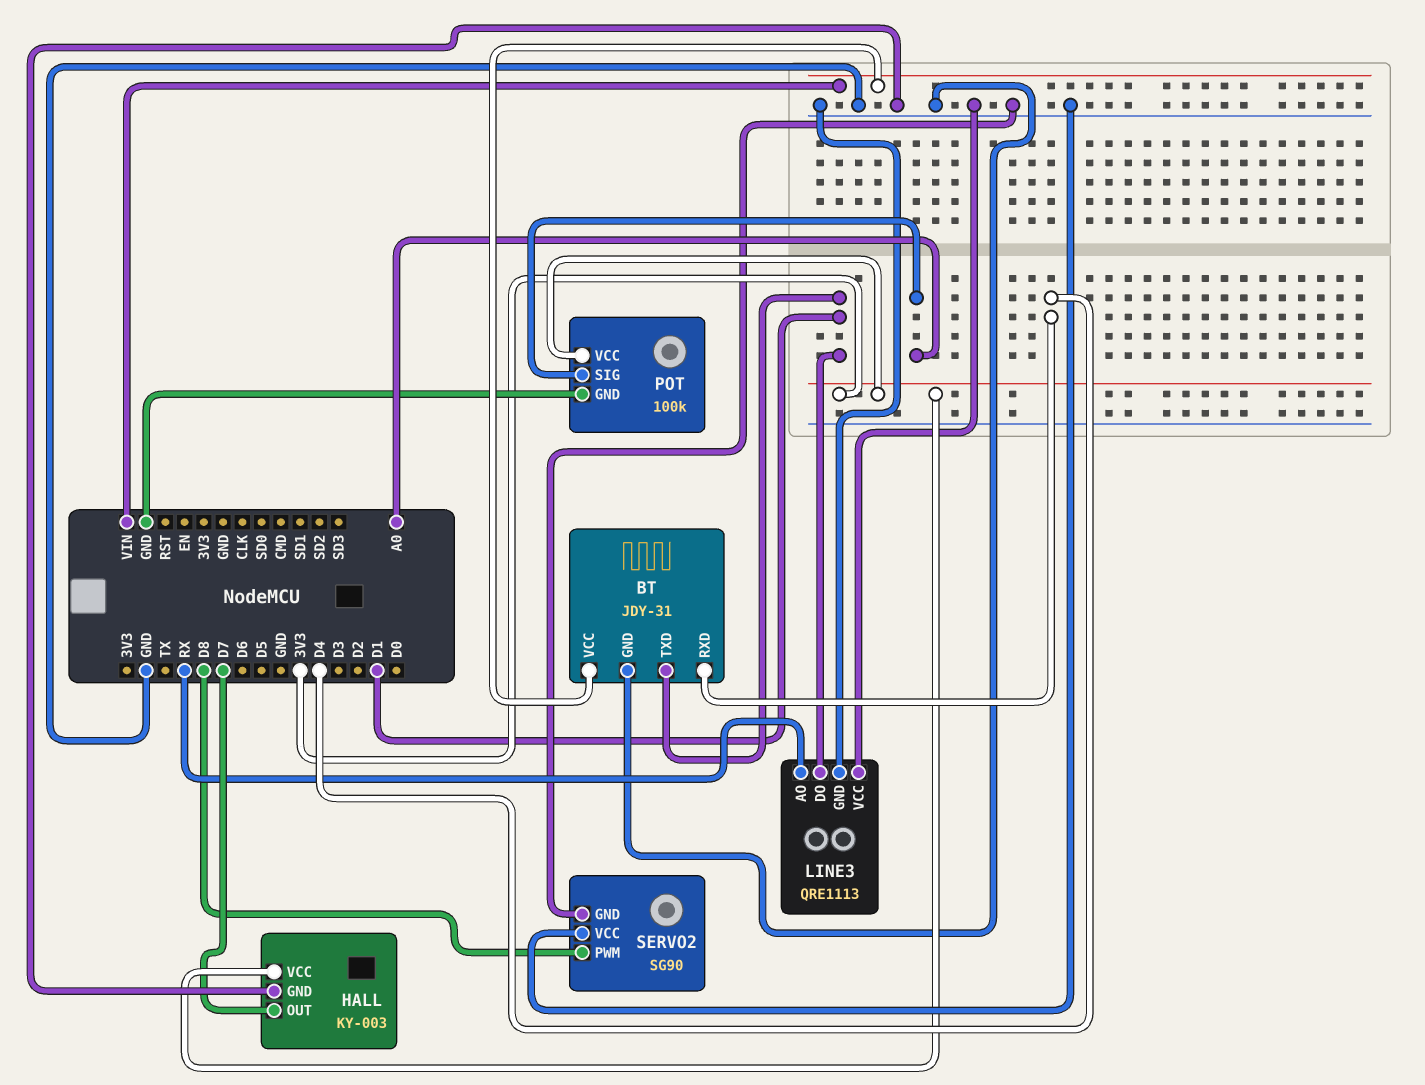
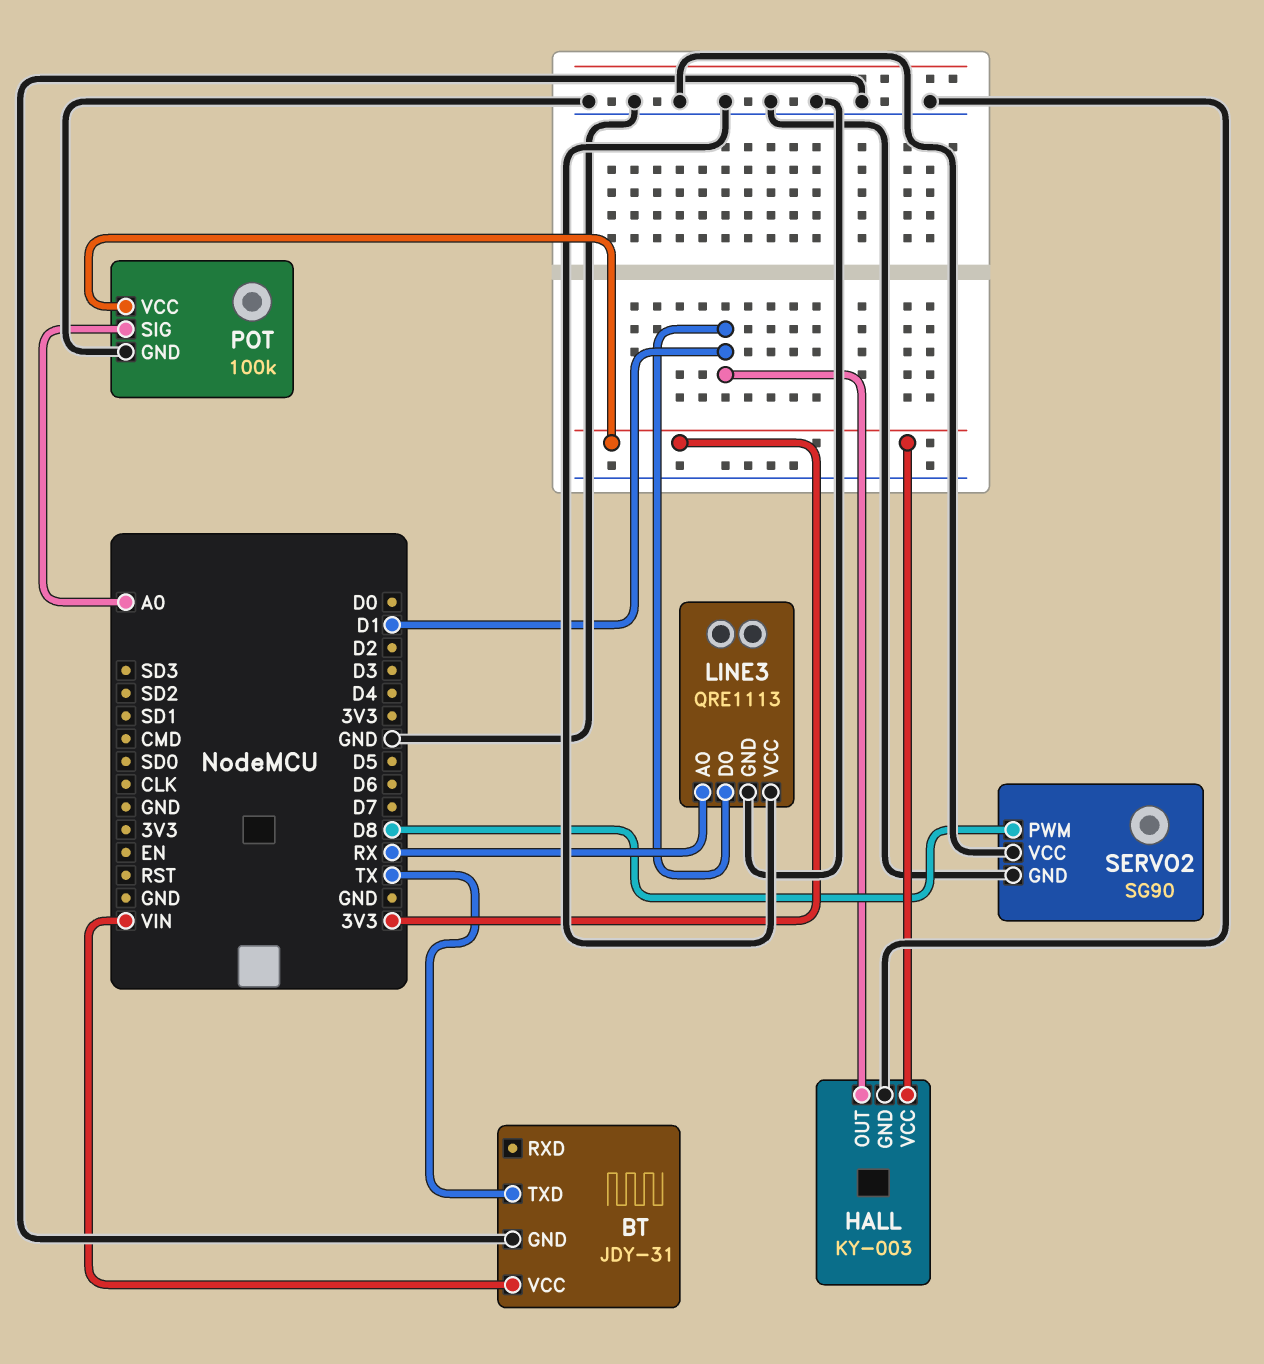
BT pin RXD: D4 -> none
BT pin TXD: D1 -> TX
HALL pin OUT: D7 -> D1

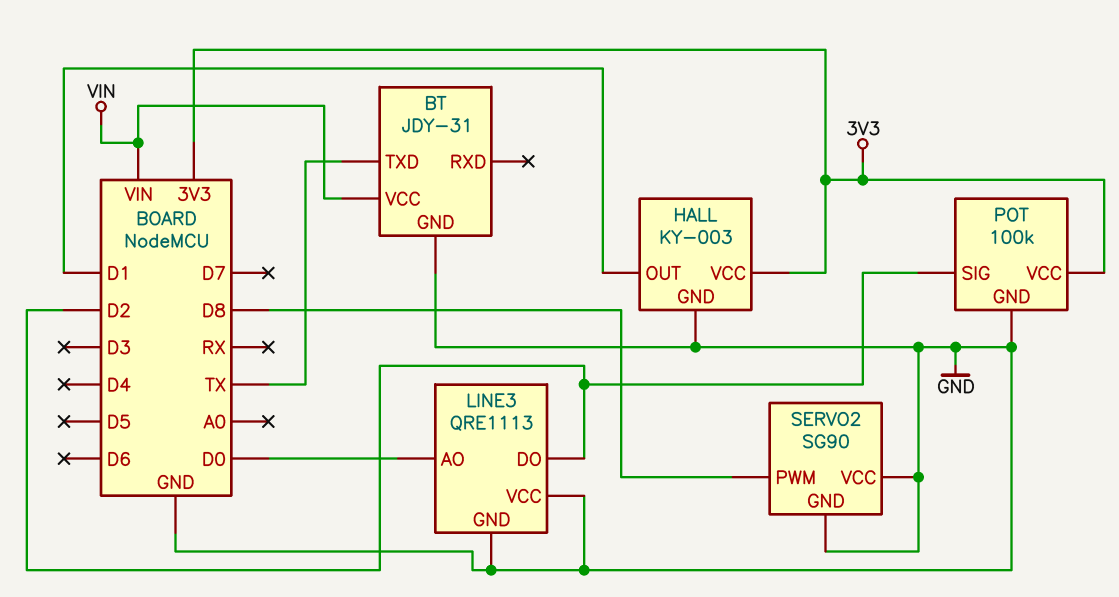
LINE3 pin AO: RX -> D0
LINE3 pin DO: D1 -> D2
POT pin SIG: A0 -> D2

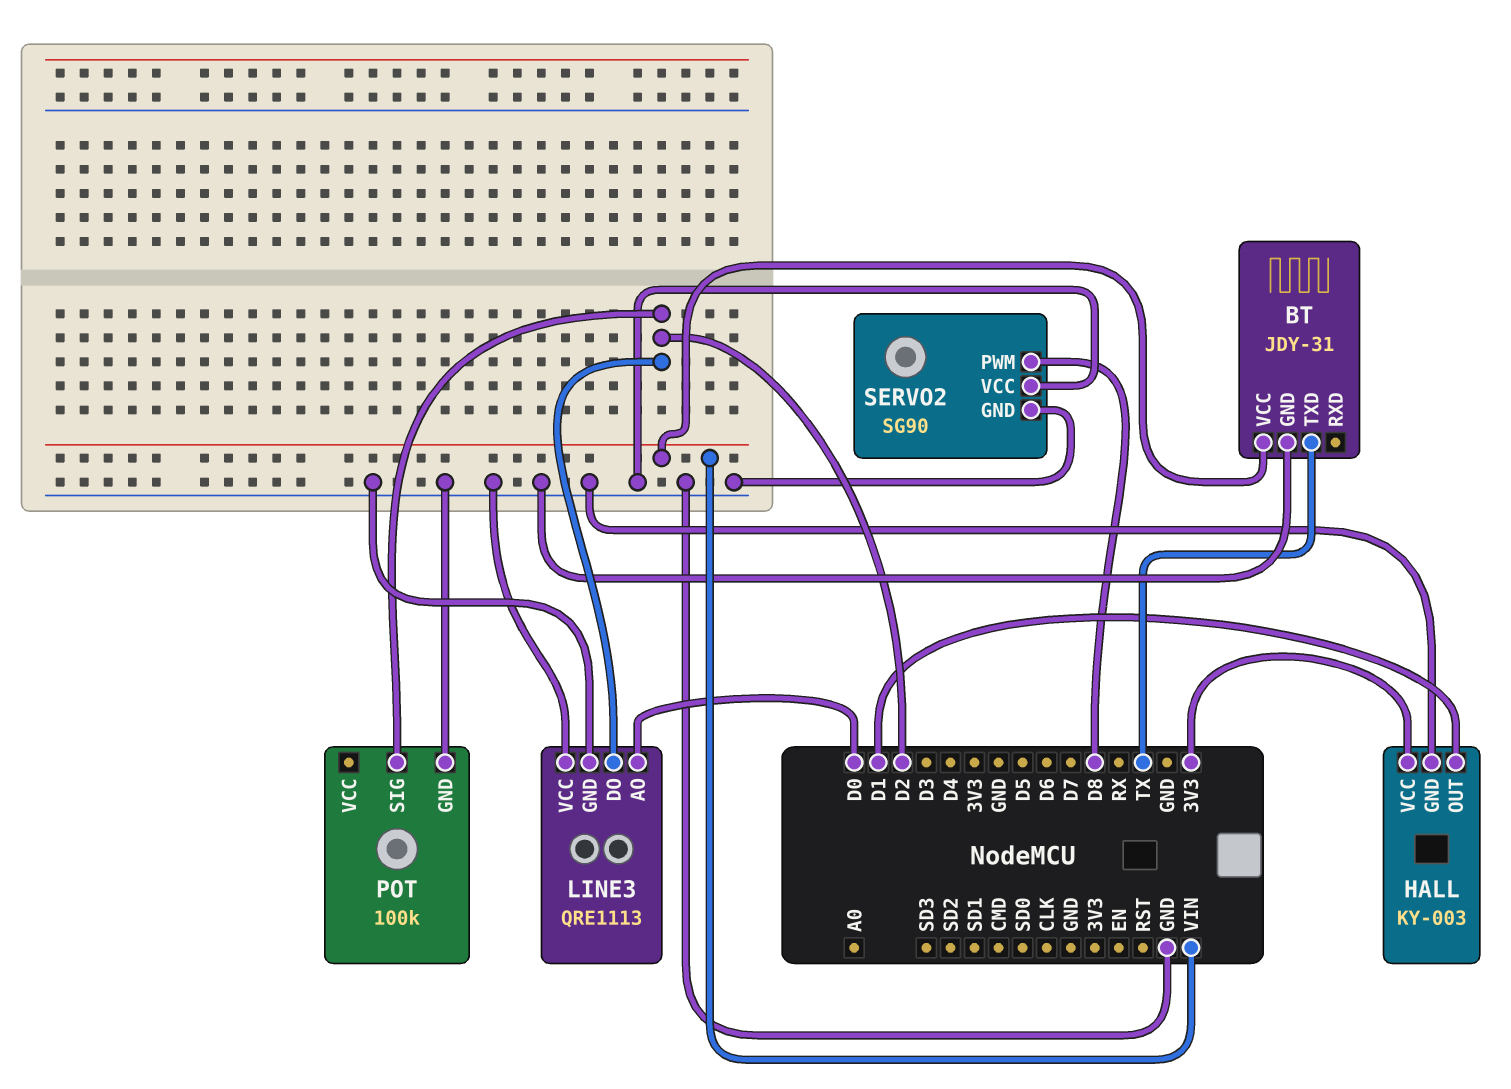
POT pin VCC: 3V3 -> none

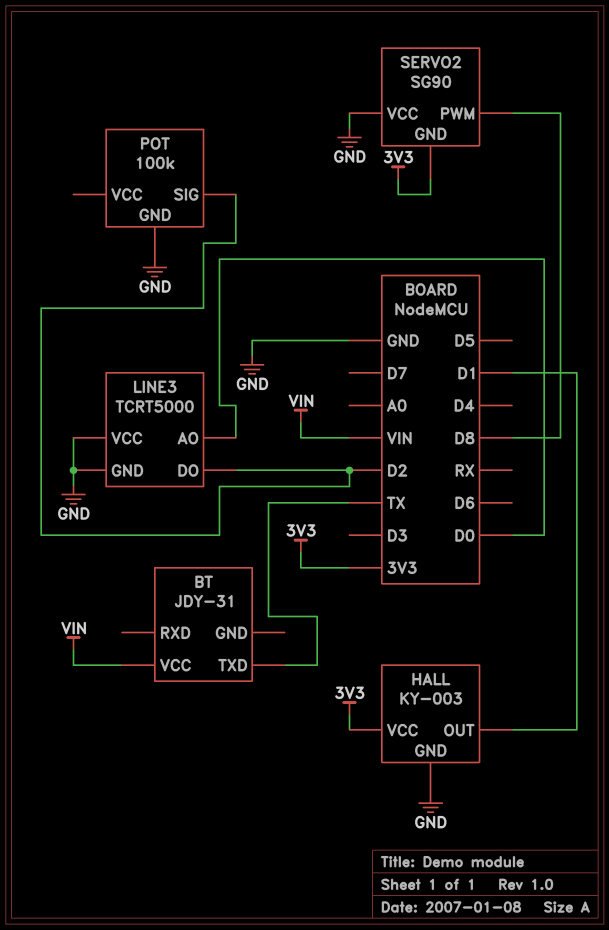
BT pin GND: GND -> none
LINE3: QRE1113 -> TCRT5000
SERVO2 pin GND: GND -> 3V3

